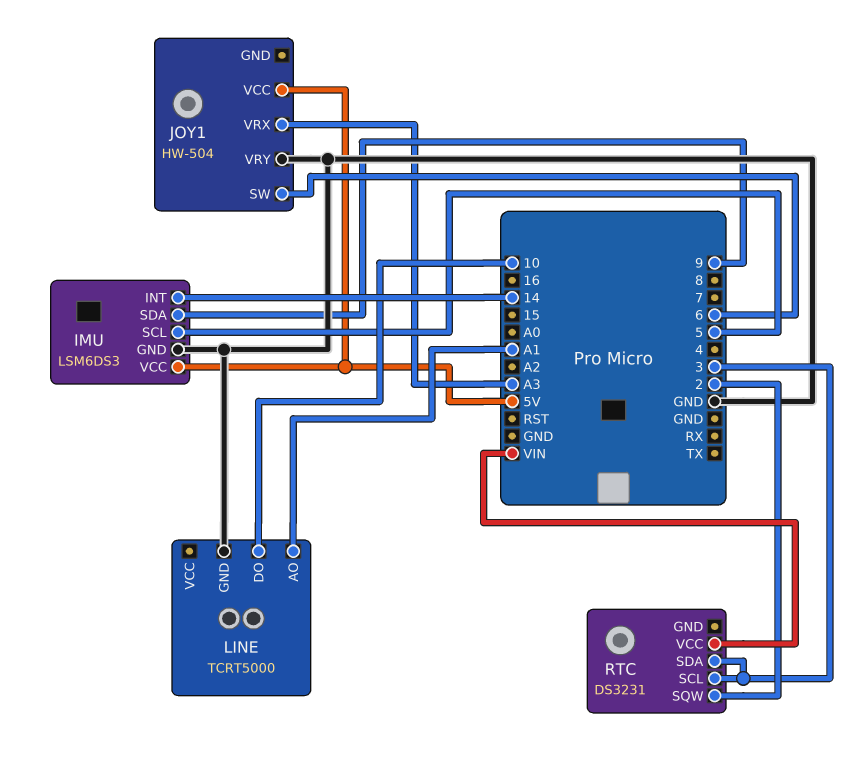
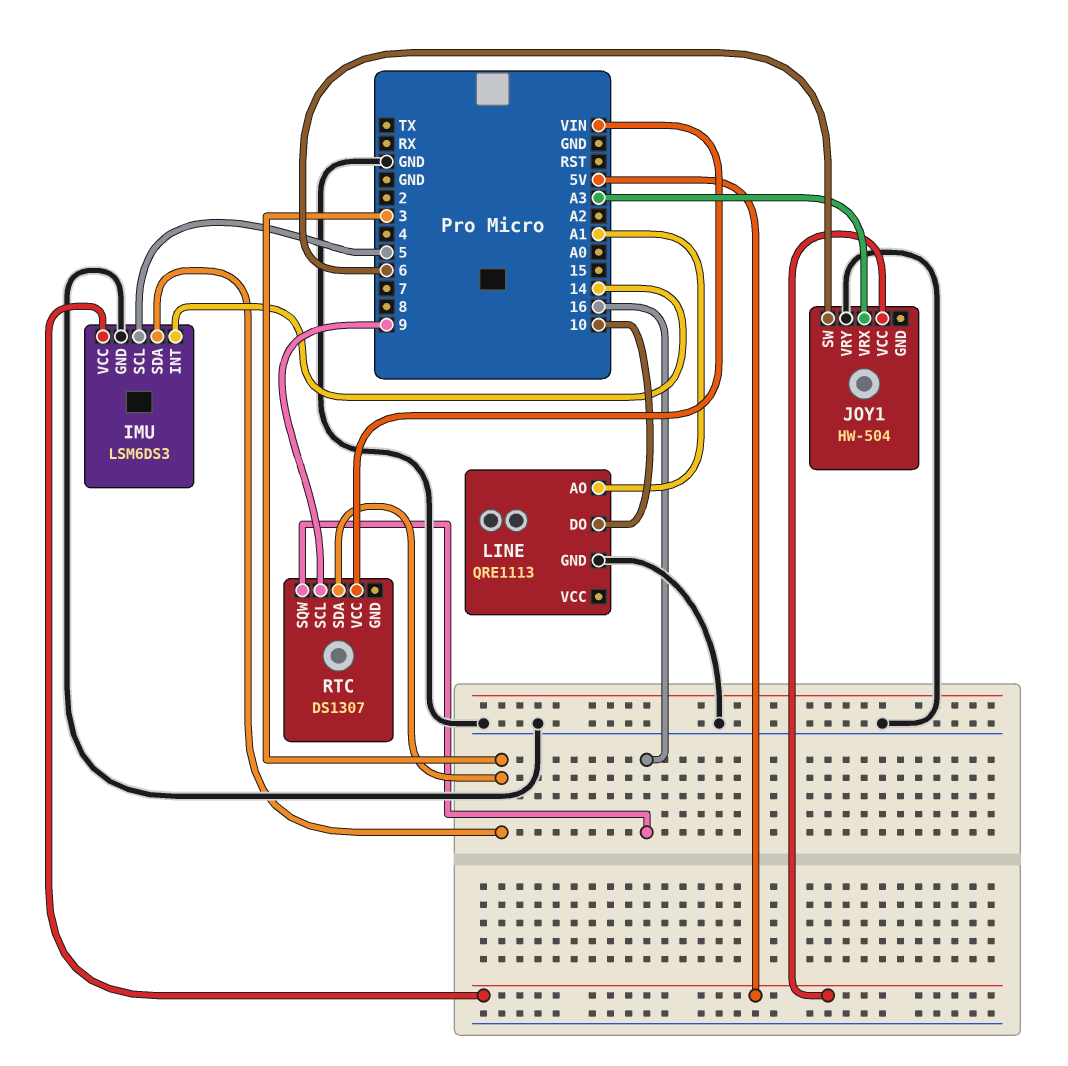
IMU pin SDA: 9 -> 3
LINE: TCRT5000 -> QRE1113
RTC: DS3231 -> DS1307
RTC pin SCL: 3 -> 9
RTC pin SQW: 2 -> 16

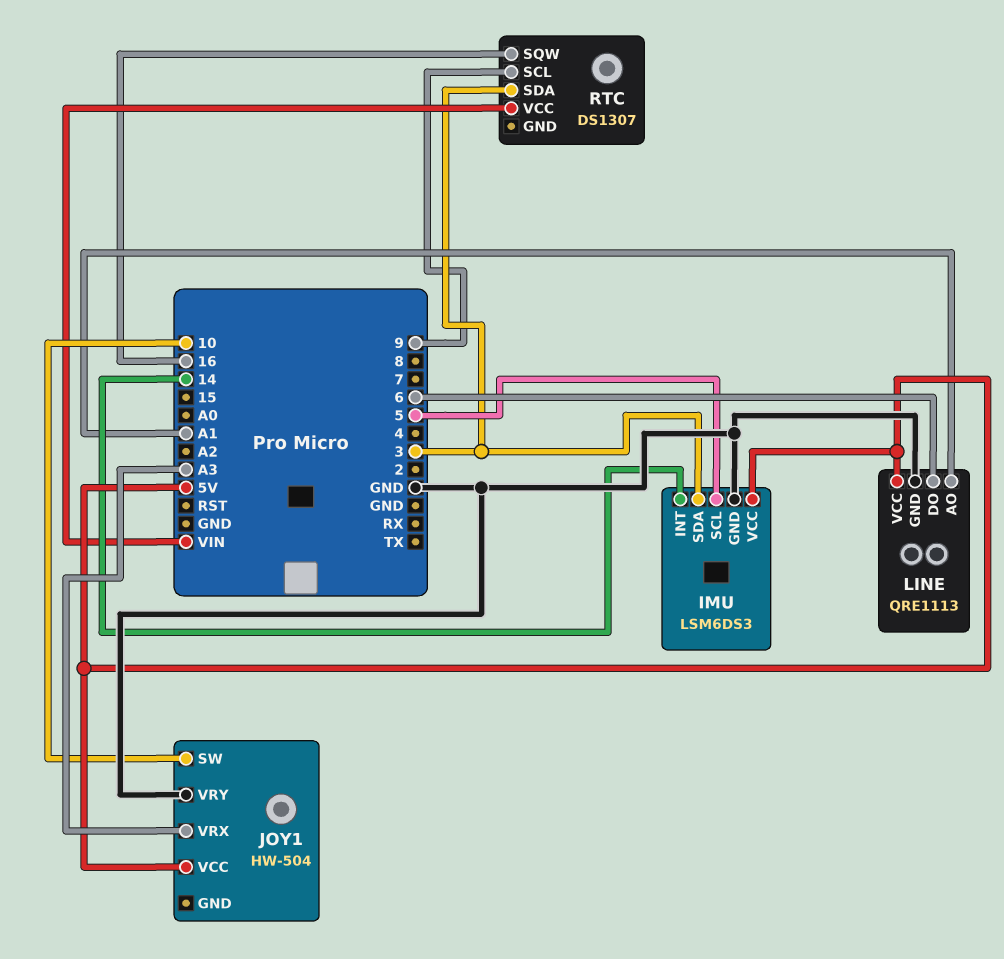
JOY1 pin SW: 6 -> 10
LINE pin DO: 10 -> 6
LINE pin VCC: none -> 5V

